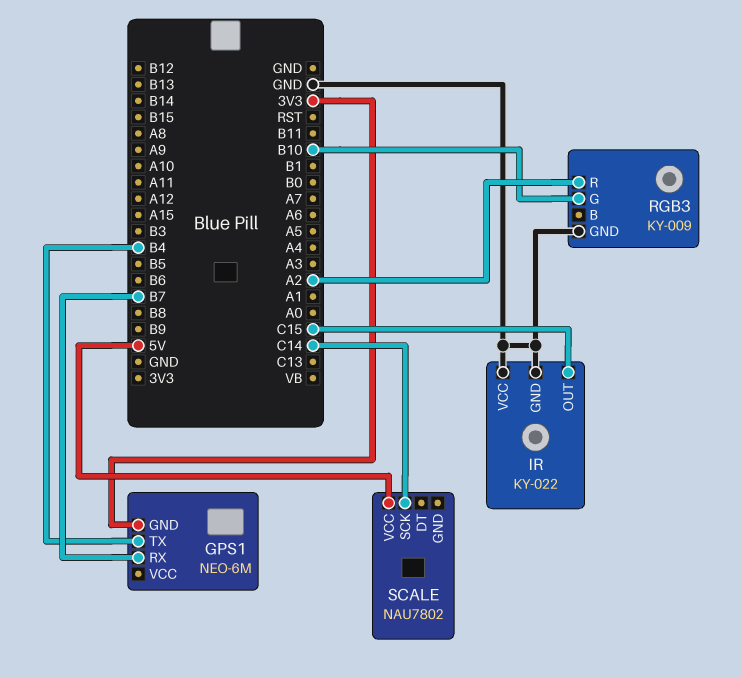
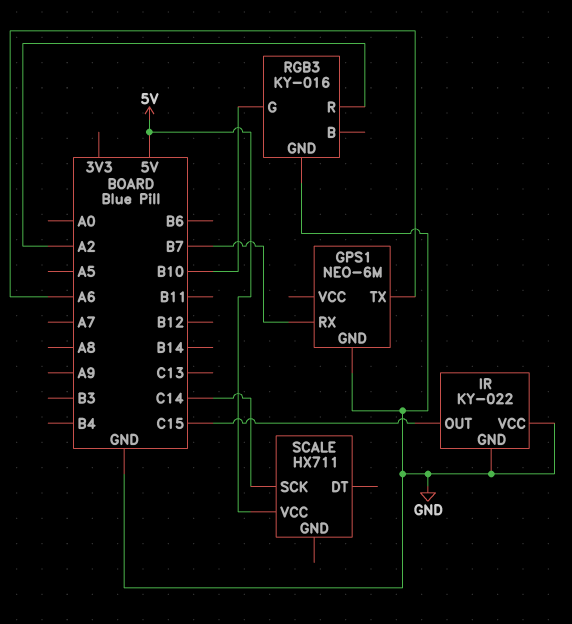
GPS1 pin GND: 3V3 -> GND
GPS1 pin TX: B4 -> A6
RGB3: KY-009 -> KY-016
SCALE: NAU7802 -> HX711

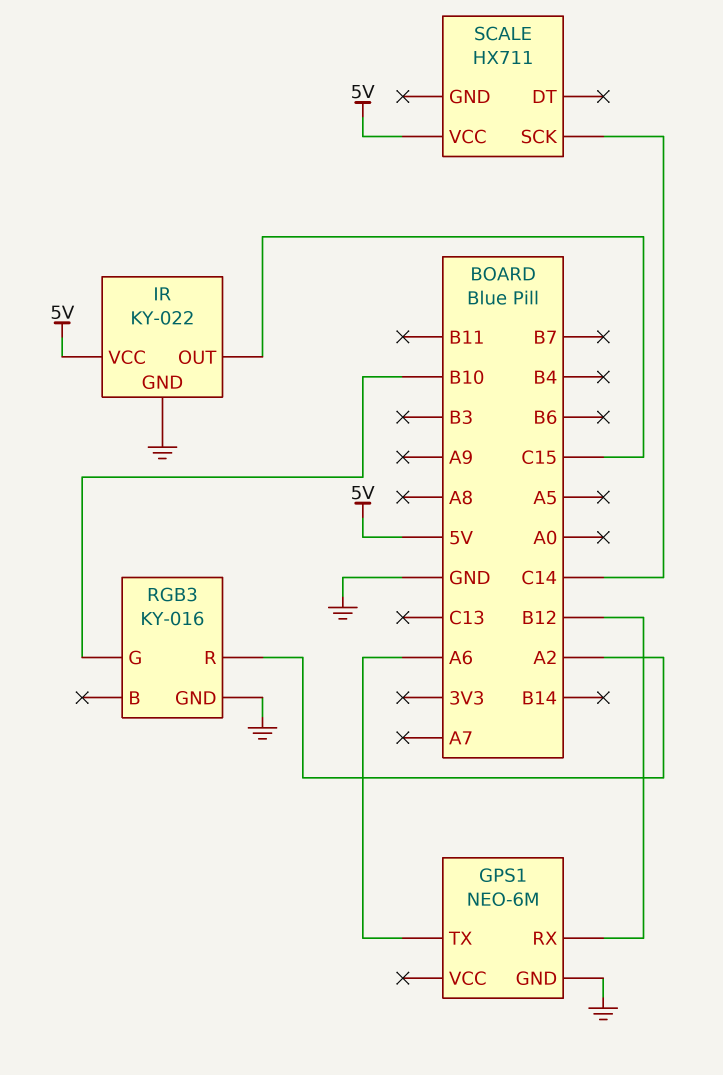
GPS1 pin RX: B7 -> B12
IR pin VCC: GND -> 5V

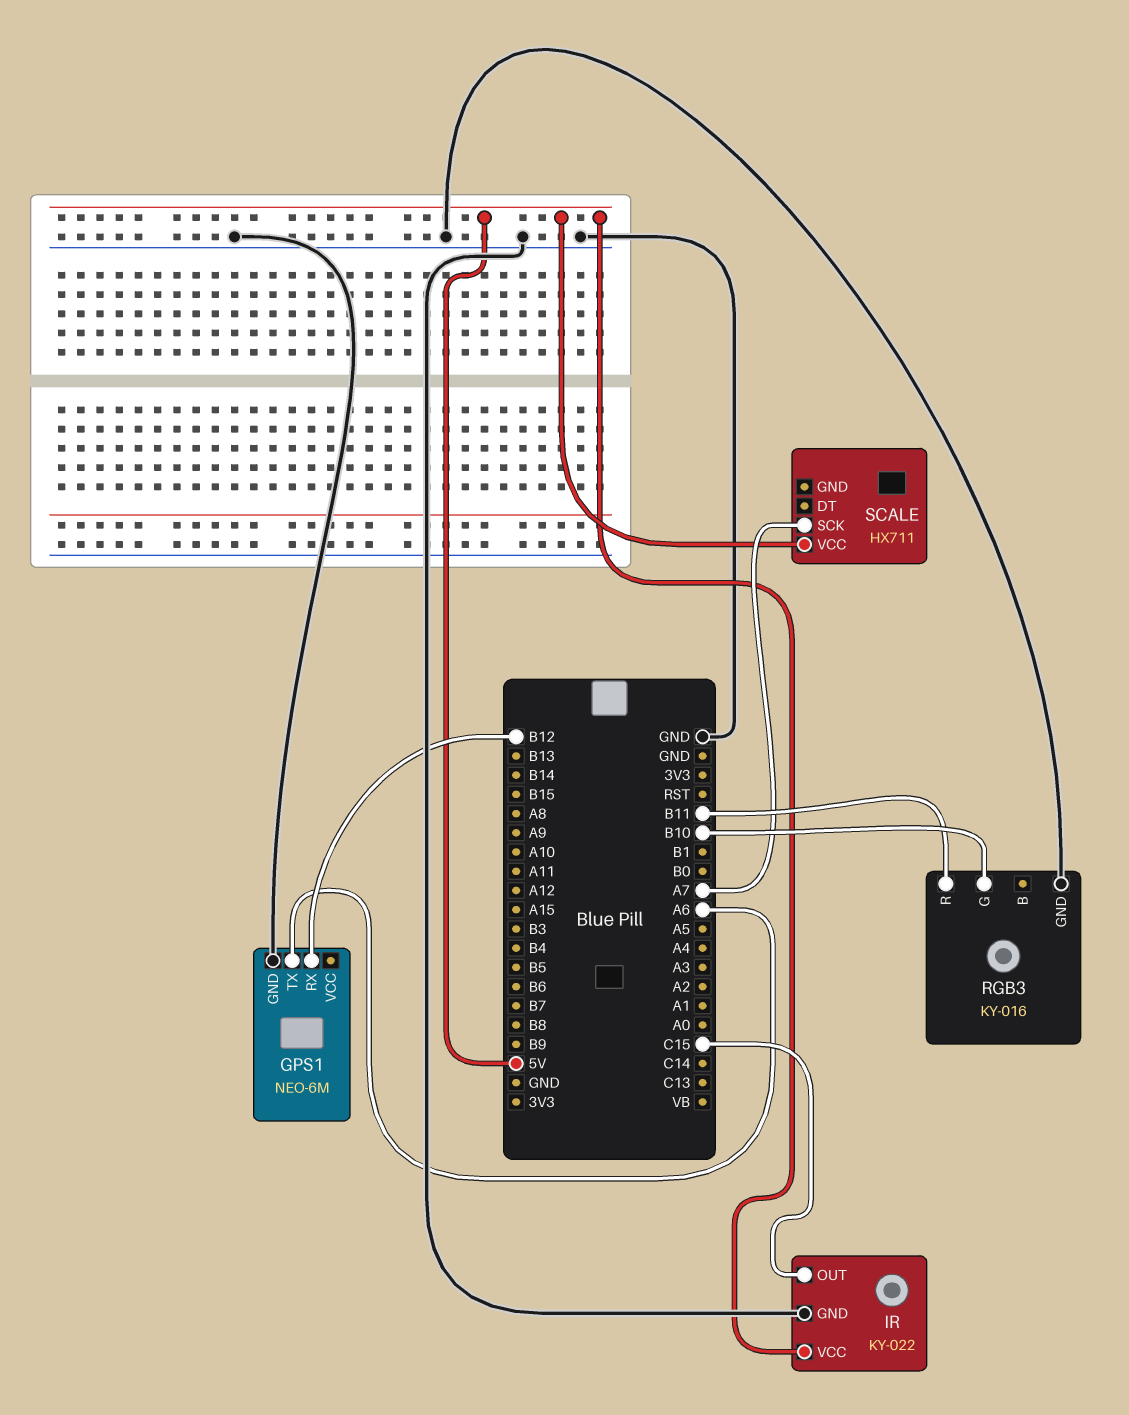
RGB3 pin R: A2 -> B11
SCALE pin SCK: C14 -> A7

